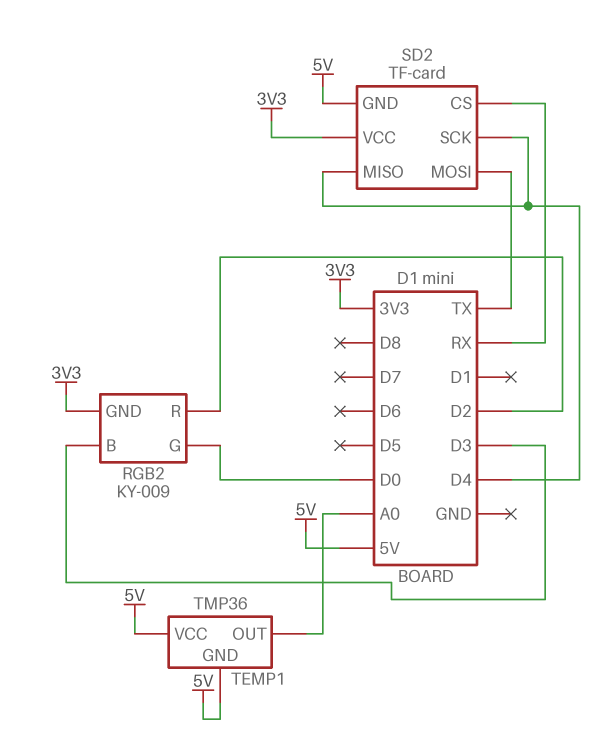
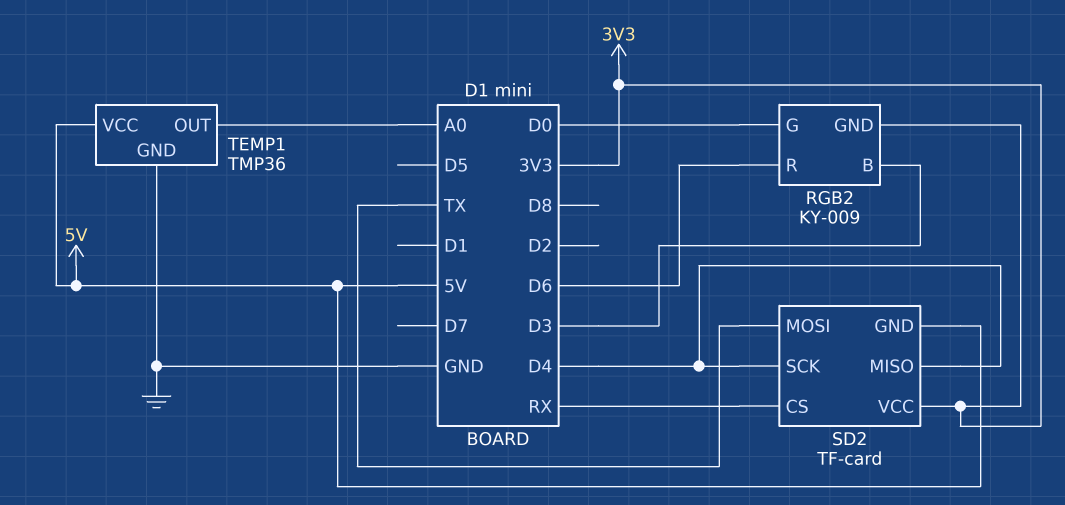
RGB2 pin R: D2 -> D6
TEMP1 pin GND: 5V -> GND

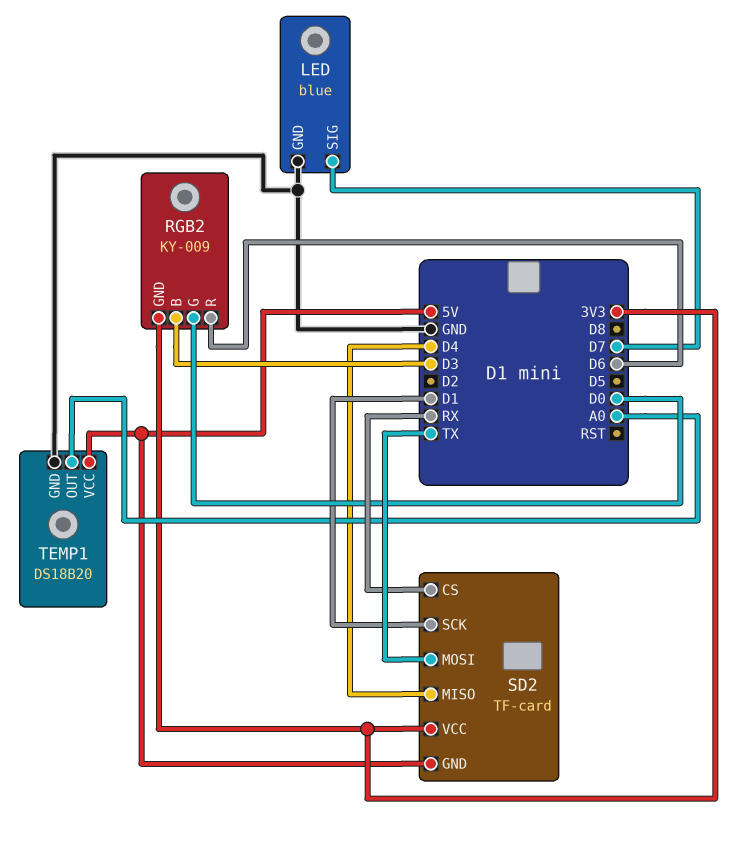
LED: none -> blue
LED pin GND: none -> GND
LED pin SIG: none -> D7
SD2 pin SCK: D4 -> D1
TEMP1: TMP36 -> DS18B20

